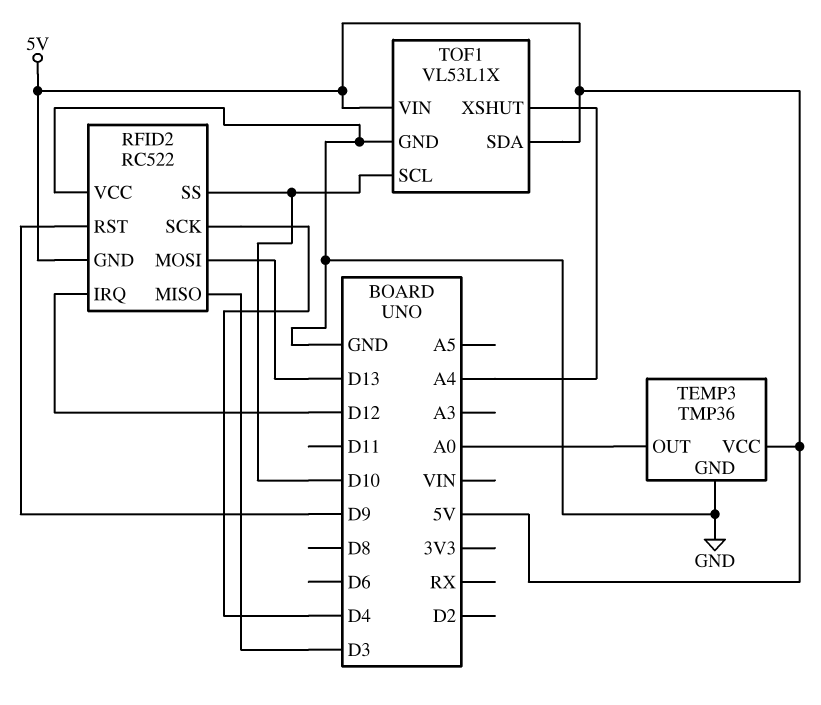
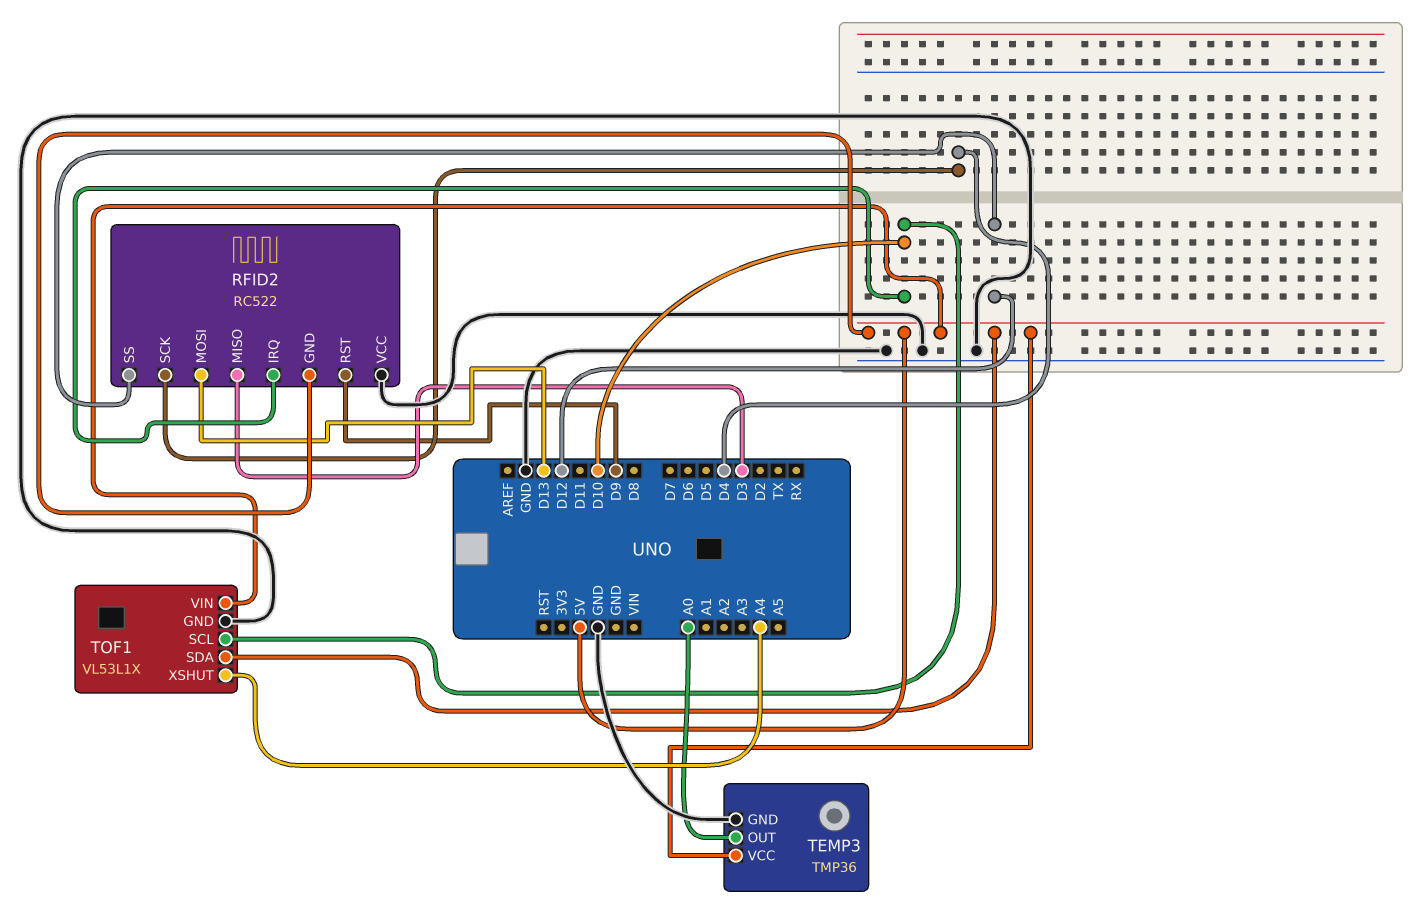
RFID2 pin IRQ: D12 -> D10
RFID2 pin SS: D10 -> D12

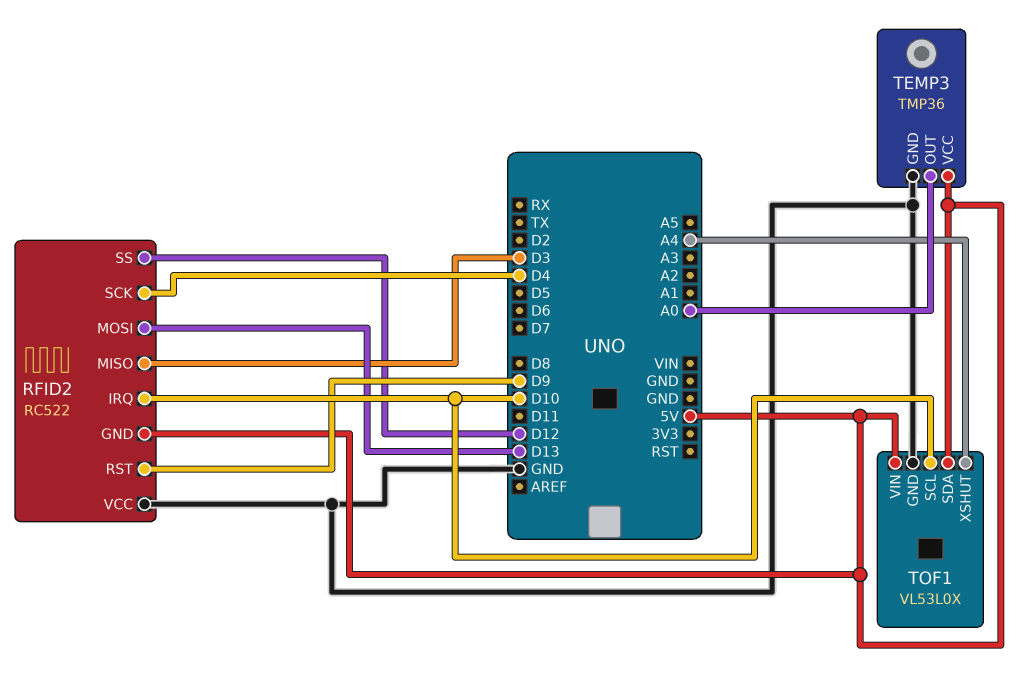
TOF1: VL53L1X -> VL53L0X

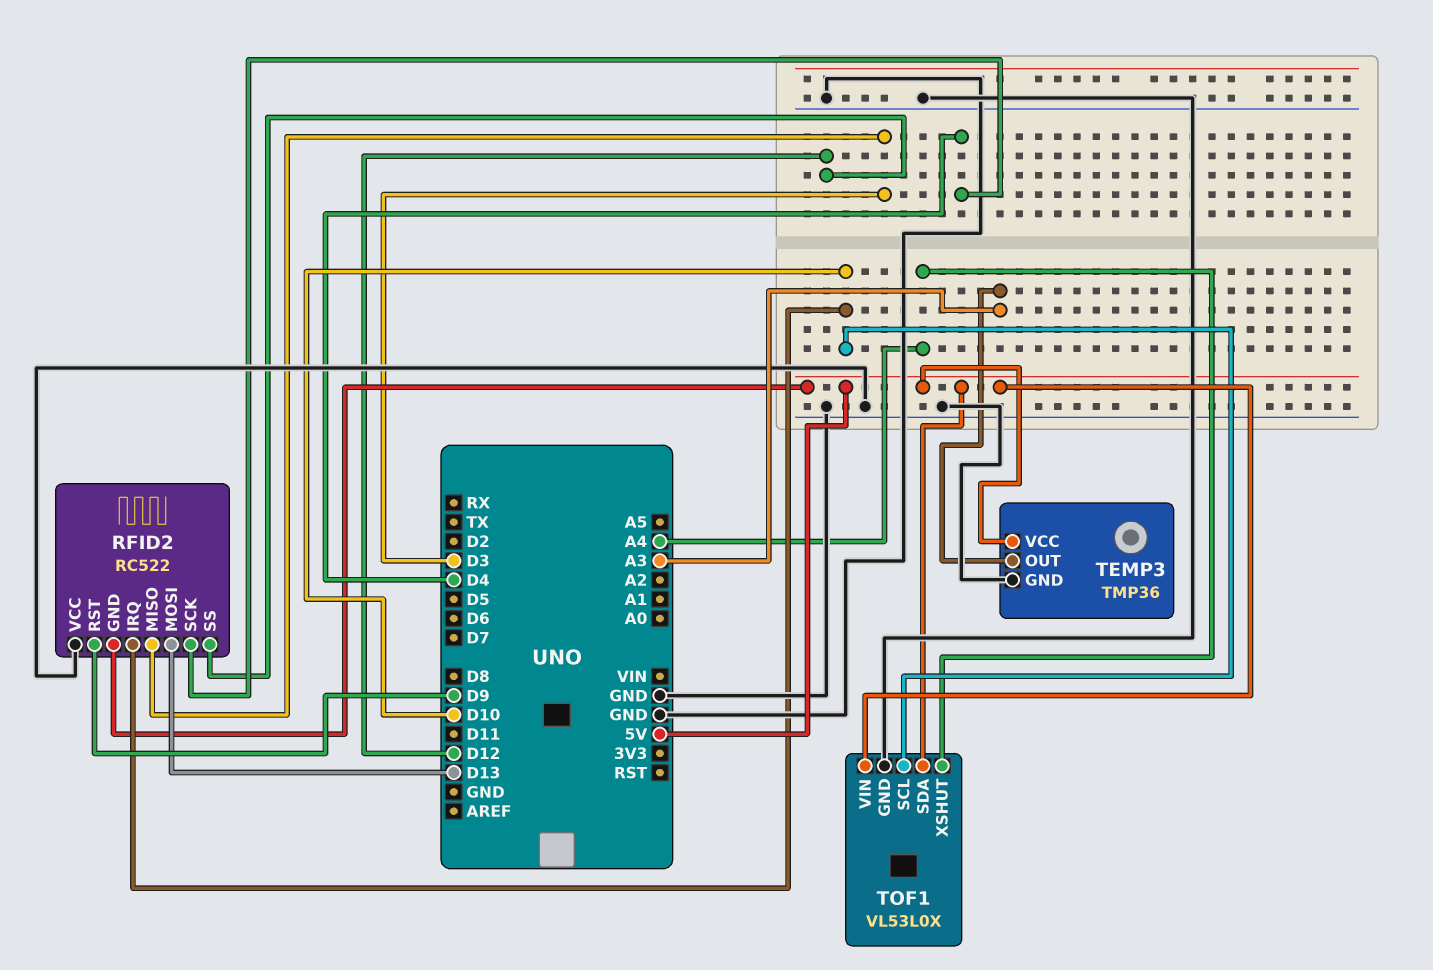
TEMP3 pin OUT: A0 -> A3

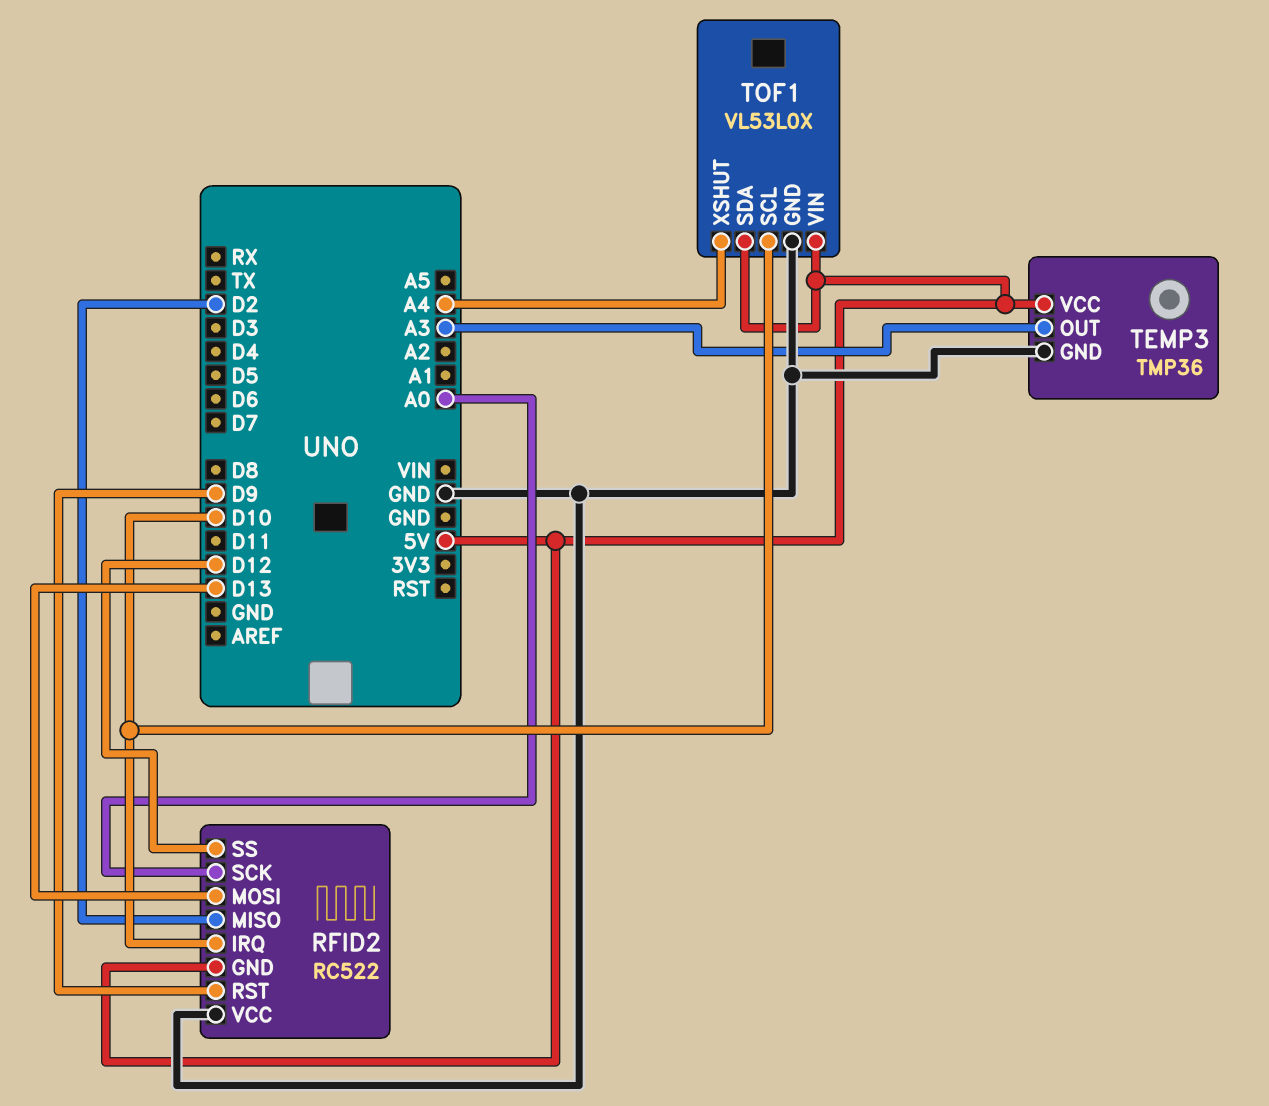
RFID2 pin MISO: D3 -> D2
RFID2 pin SCK: D4 -> A0

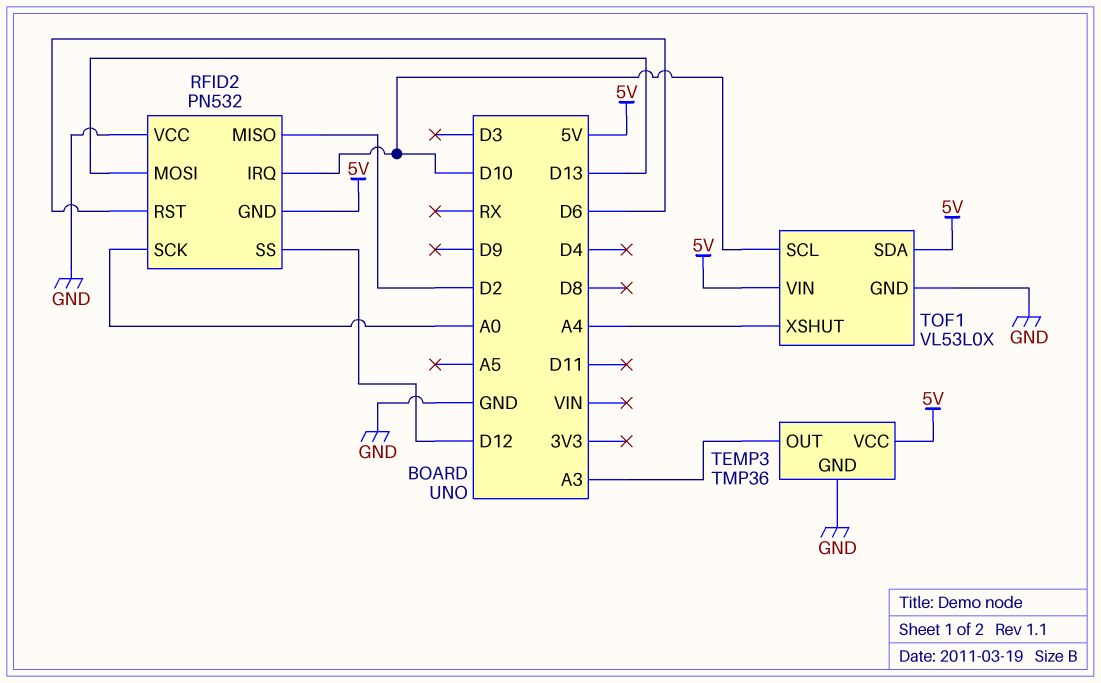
RFID2: RC522 -> PN532
RFID2 pin RST: D9 -> D6

